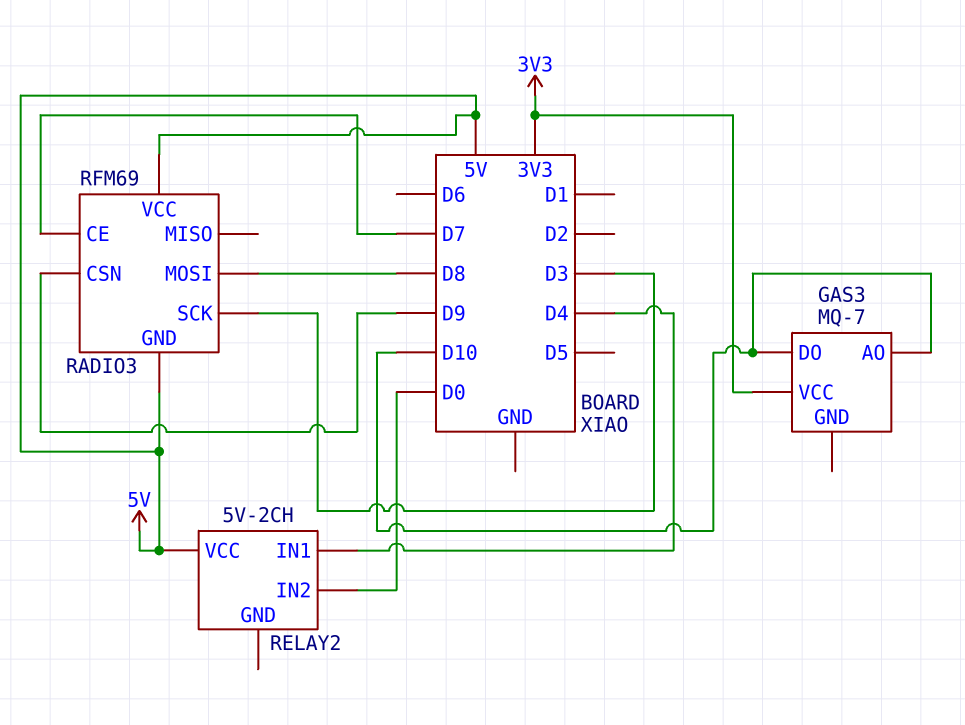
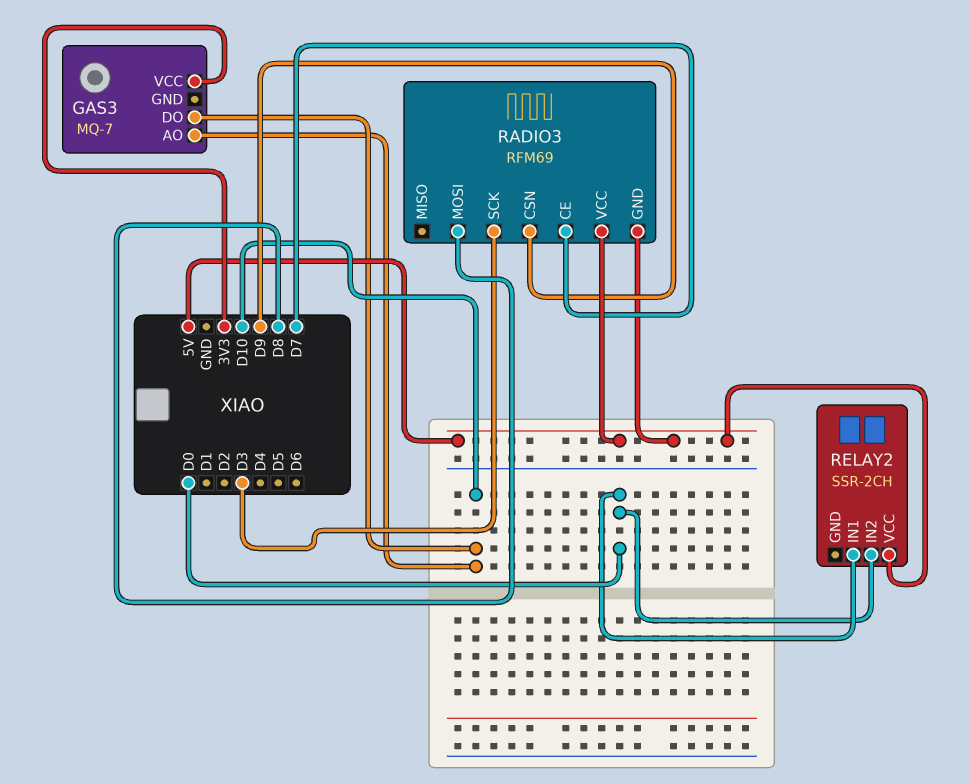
RELAY2: 5V-2CH -> SSR-2CH
RELAY2 pin IN1: D4 -> D0

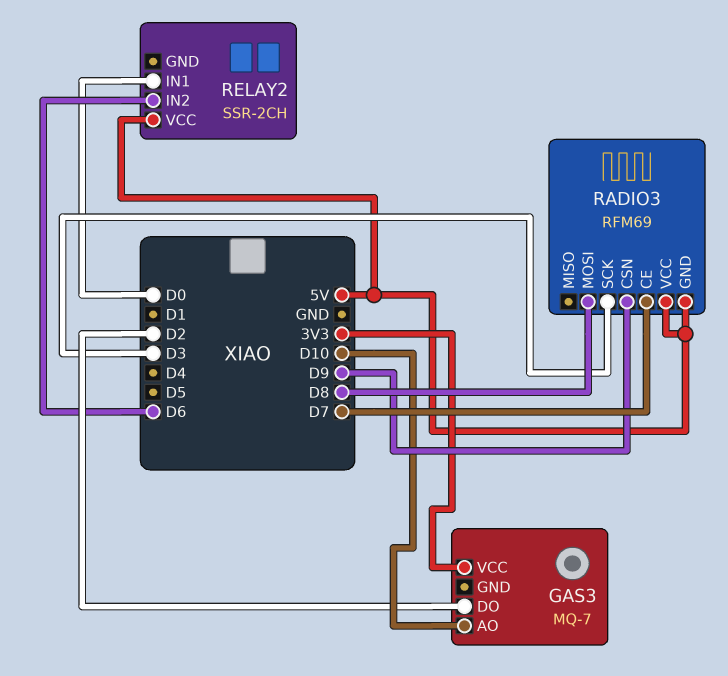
GAS3 pin DO: D10 -> D2
RELAY2 pin IN2: D0 -> D6

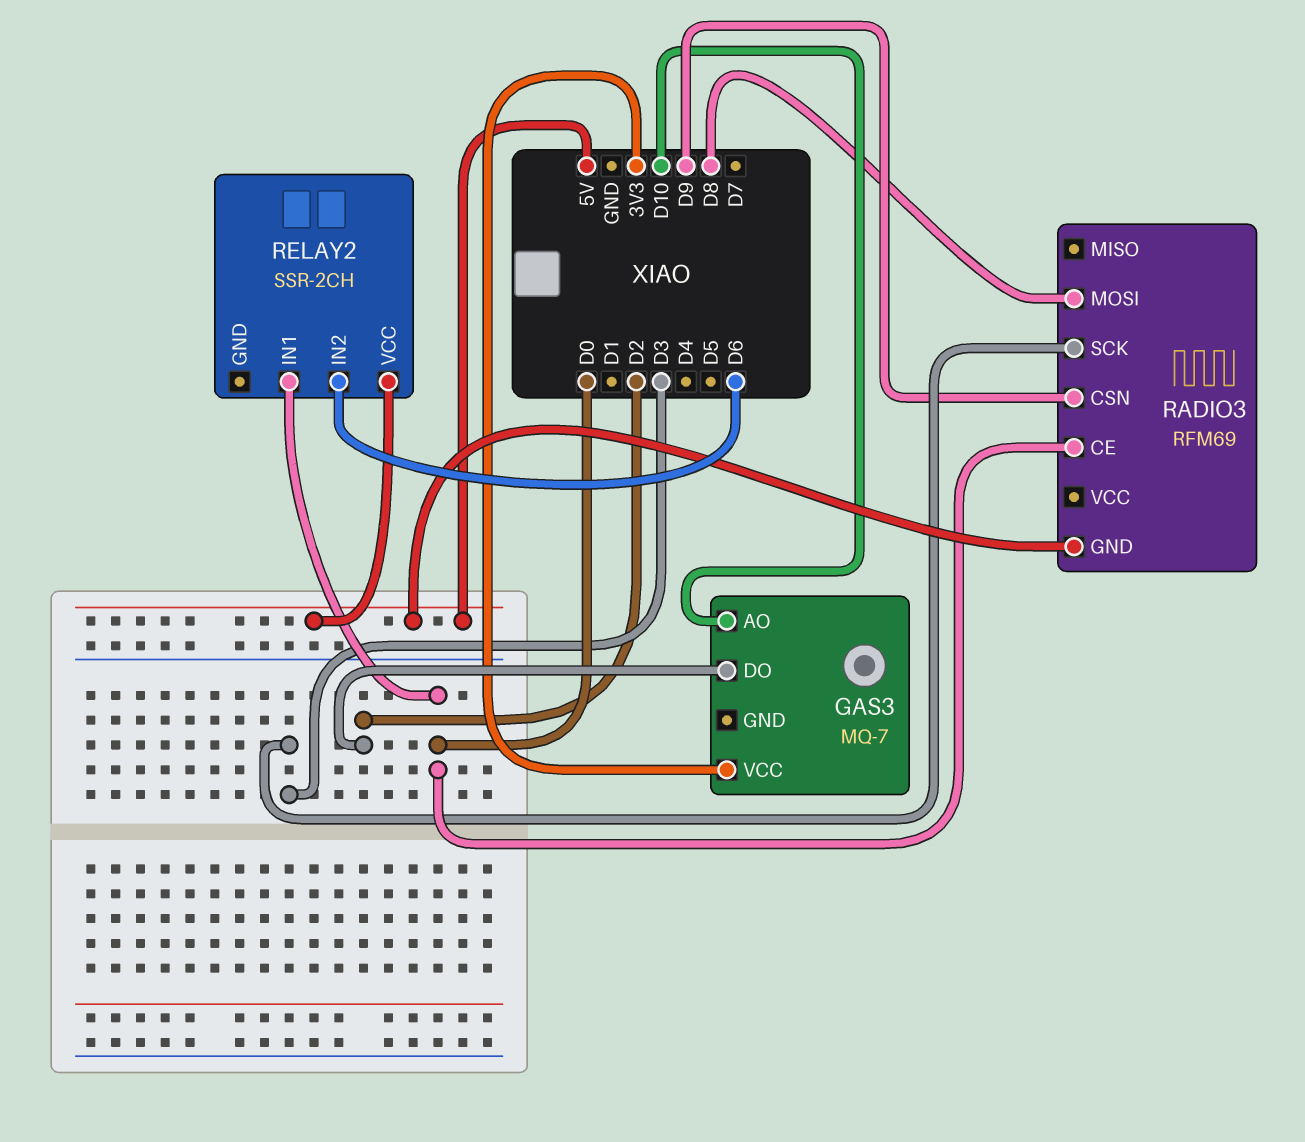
RADIO3 pin CE: D7 -> D0
RADIO3 pin VCC: 5V -> none

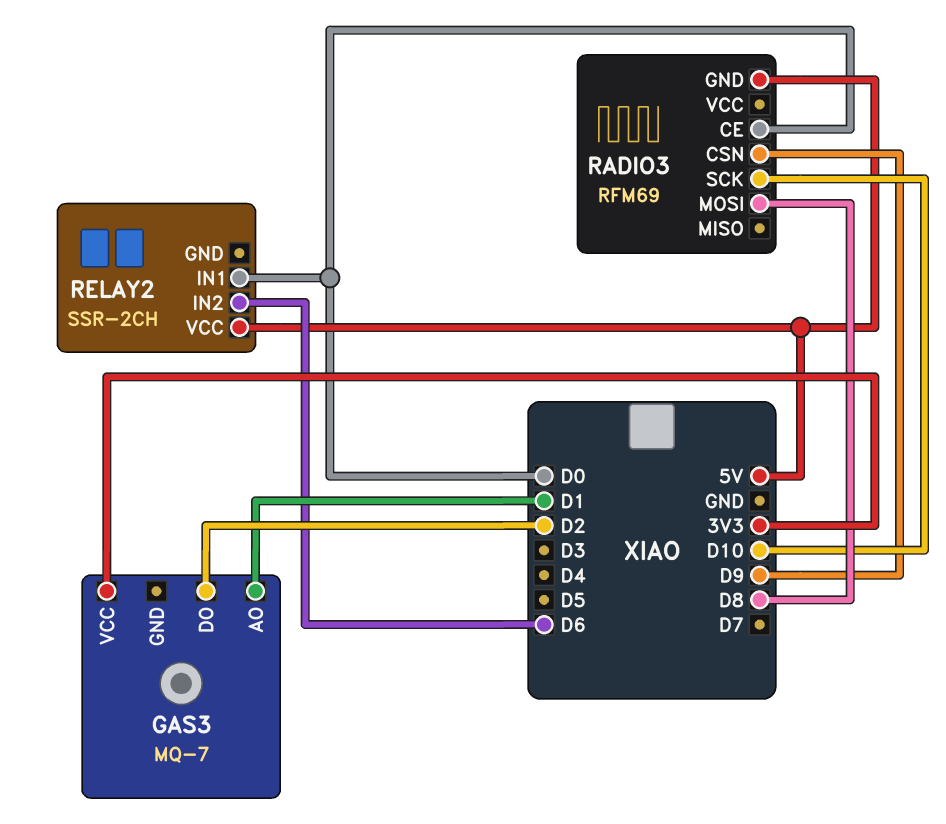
GAS3 pin AO: D10 -> D1
RADIO3 pin SCK: D3 -> D10

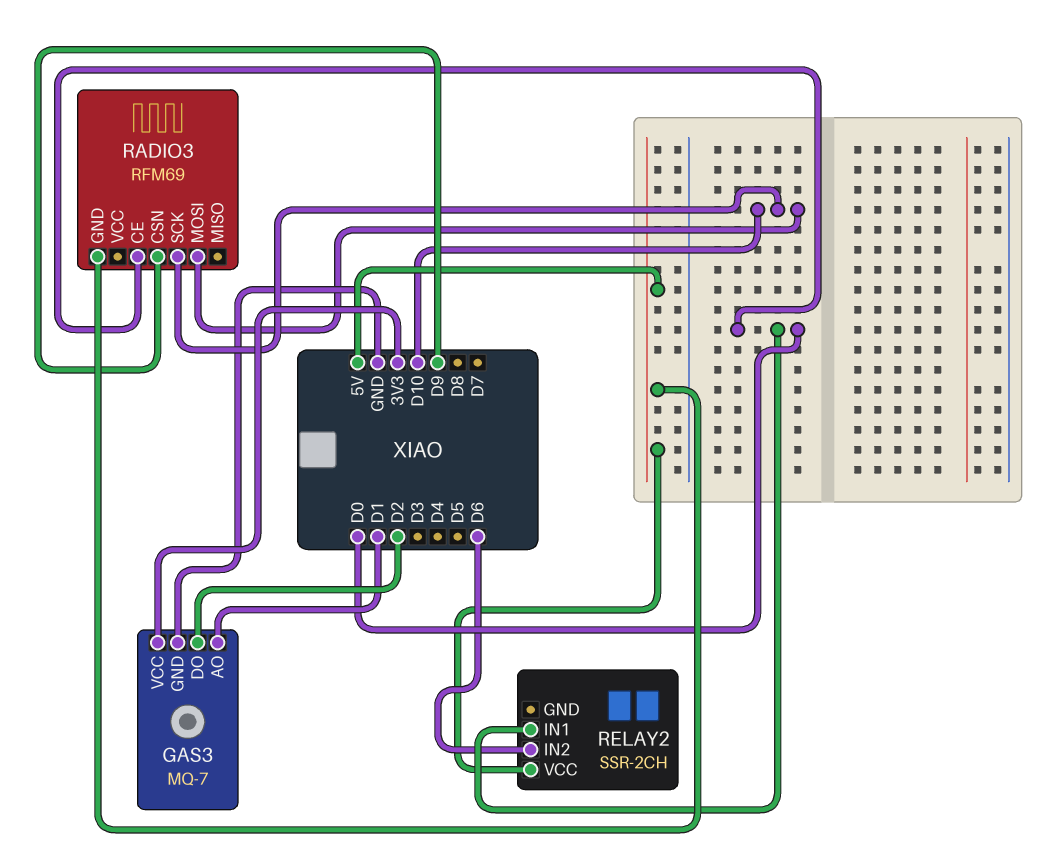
GAS3 pin GND: none -> GND
RADIO3 pin MOSI: D8 -> D10

